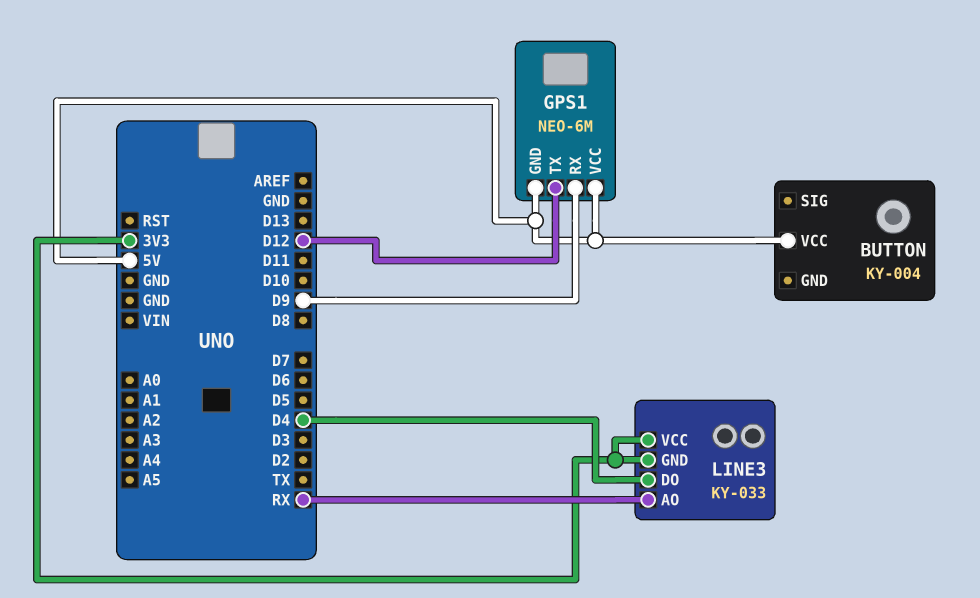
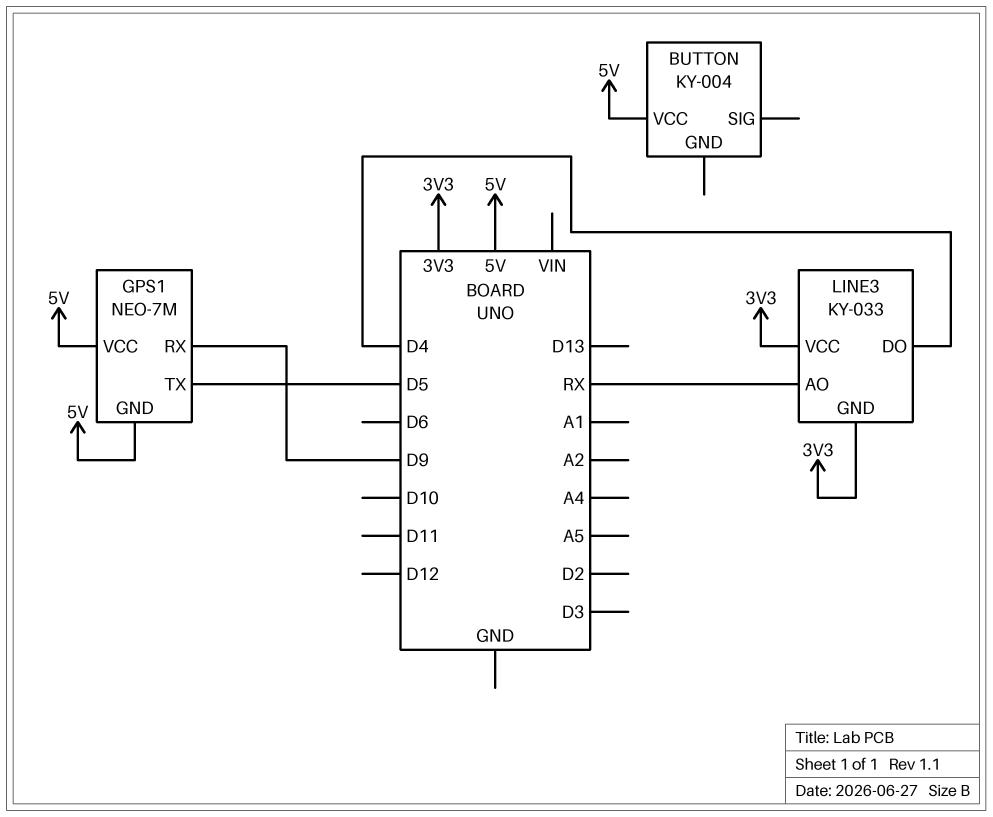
GPS1: NEO-6M -> NEO-7M
GPS1 pin TX: D12 -> D5

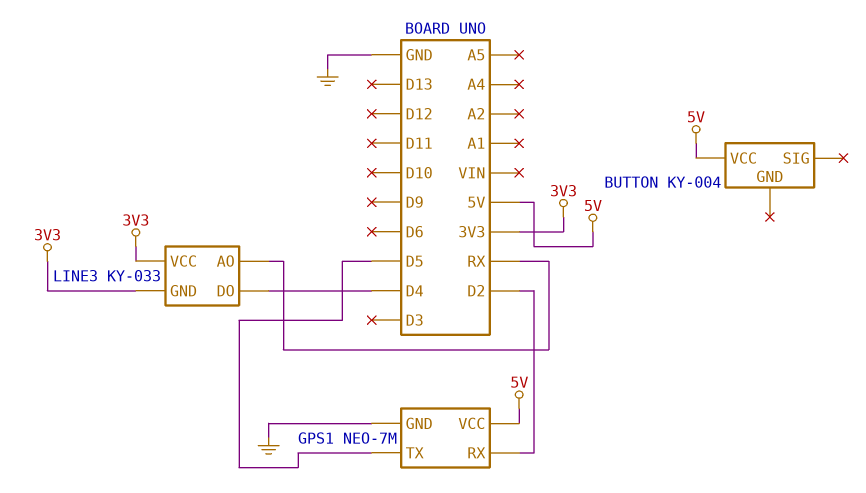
GPS1 pin GND: 5V -> GND
GPS1 pin RX: D9 -> D2

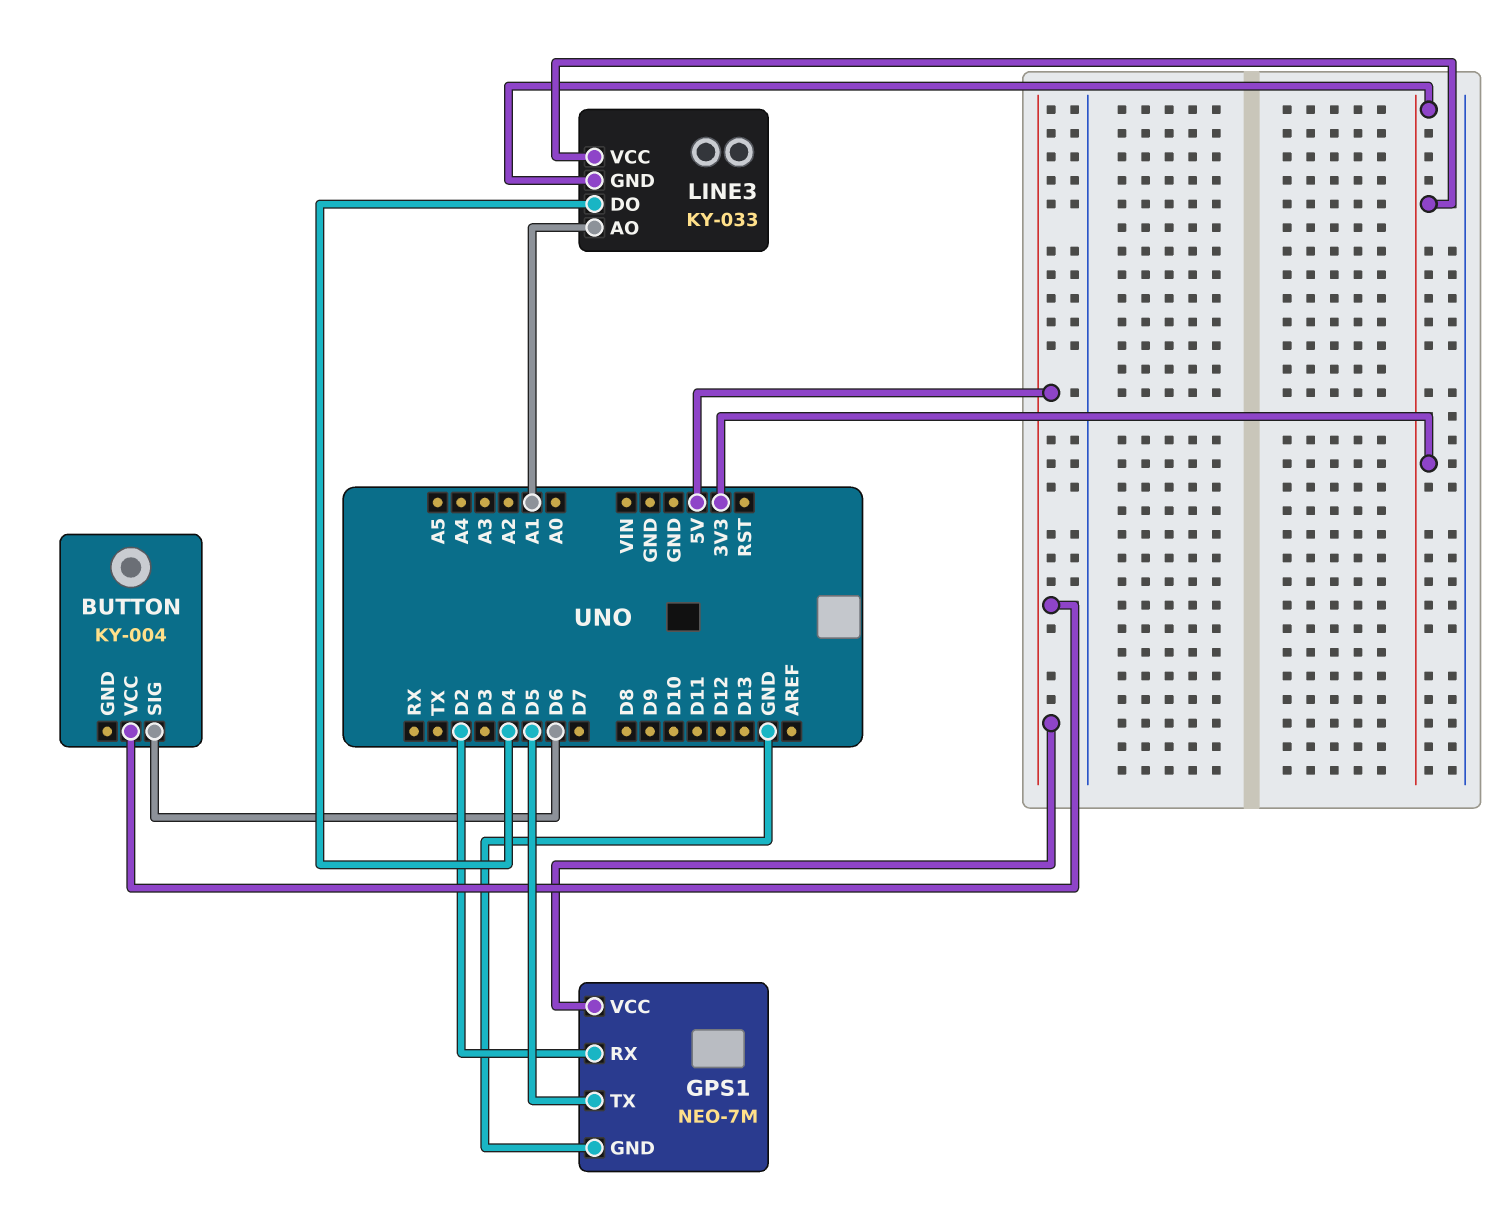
BUTTON pin SIG: none -> D6
LINE3 pin AO: RX -> A1

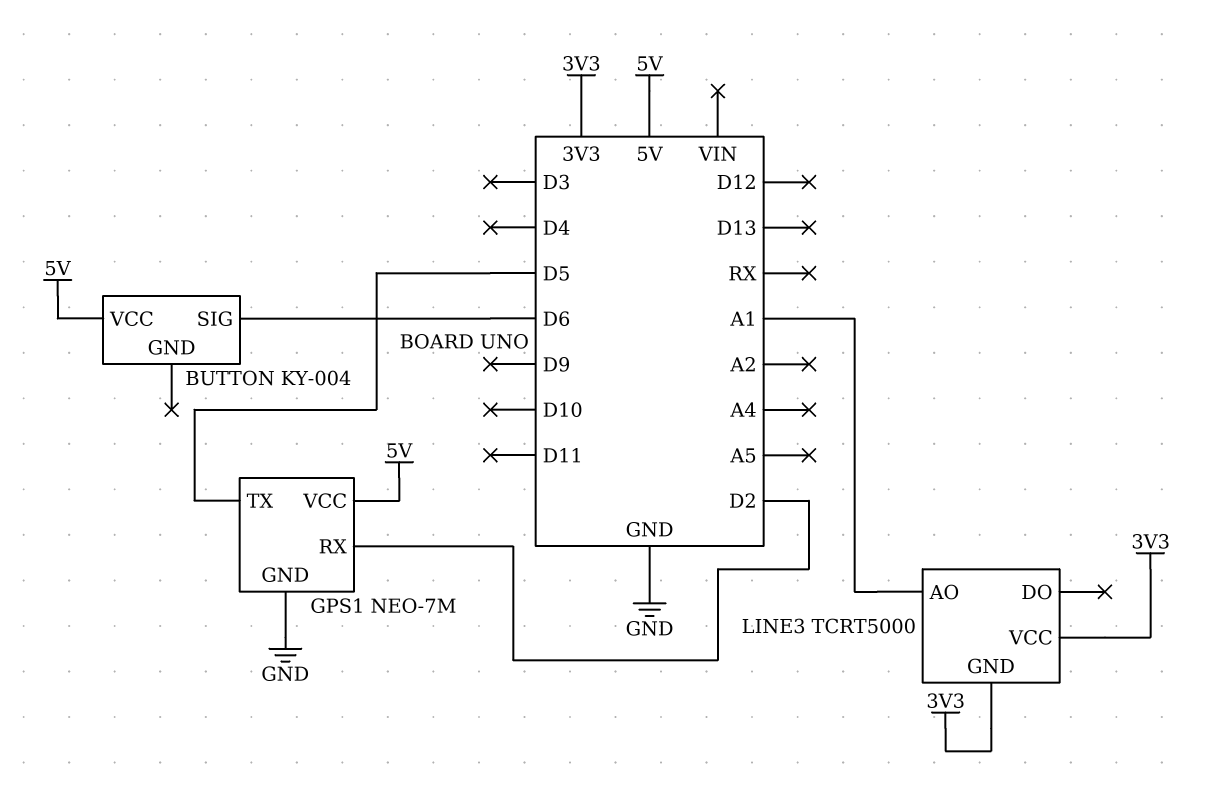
LINE3: KY-033 -> TCRT5000
LINE3 pin DO: D4 -> none

